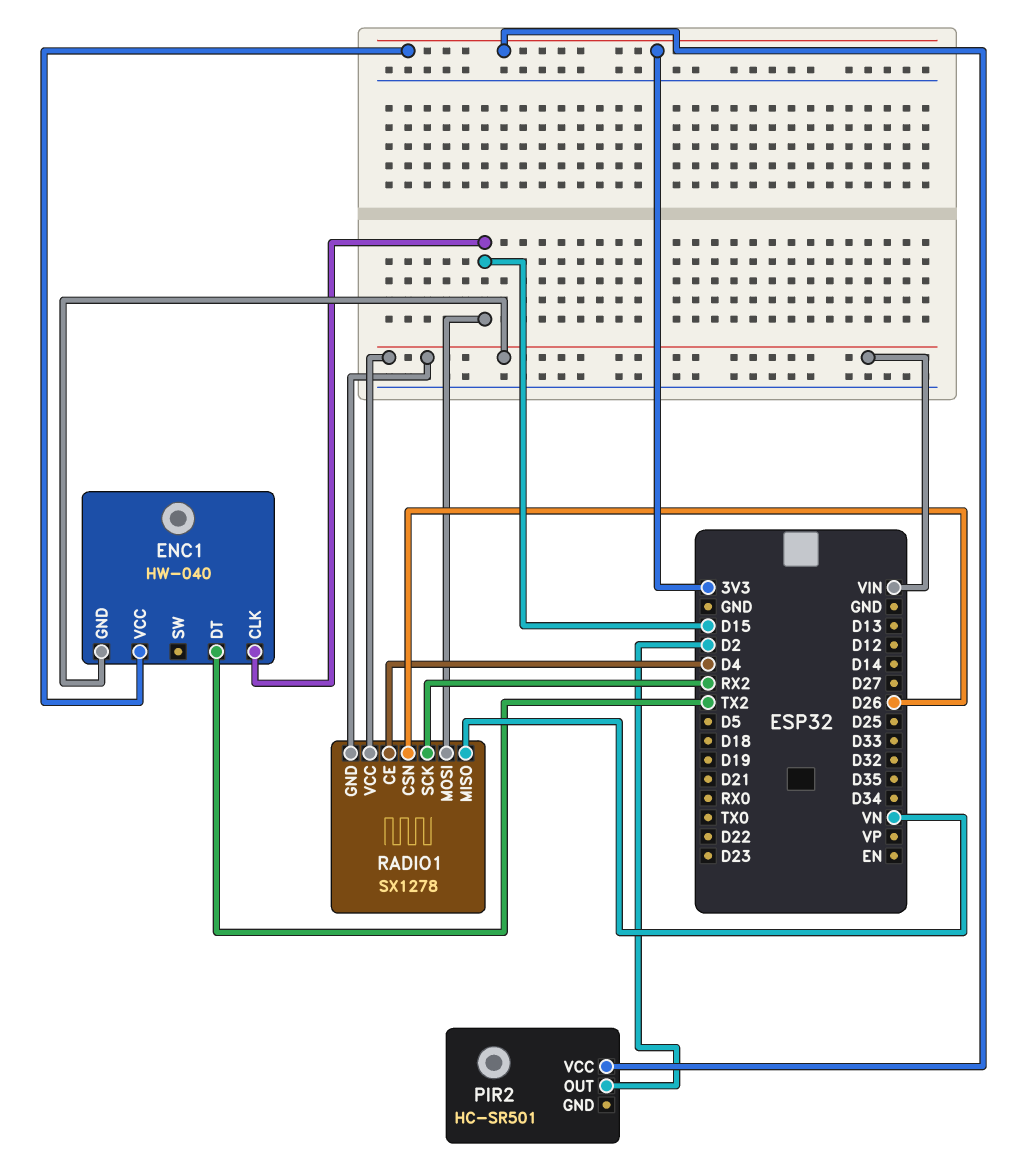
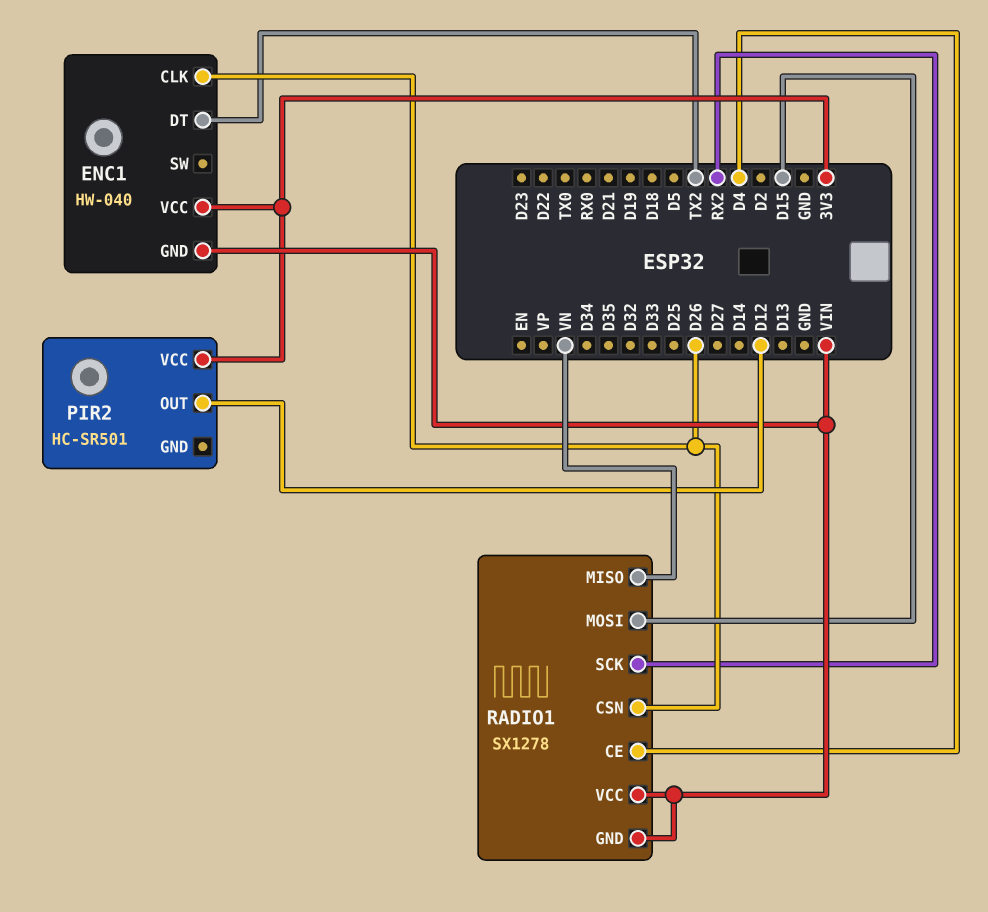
ENC1 pin CLK: D15 -> D26
PIR2 pin OUT: D2 -> D12

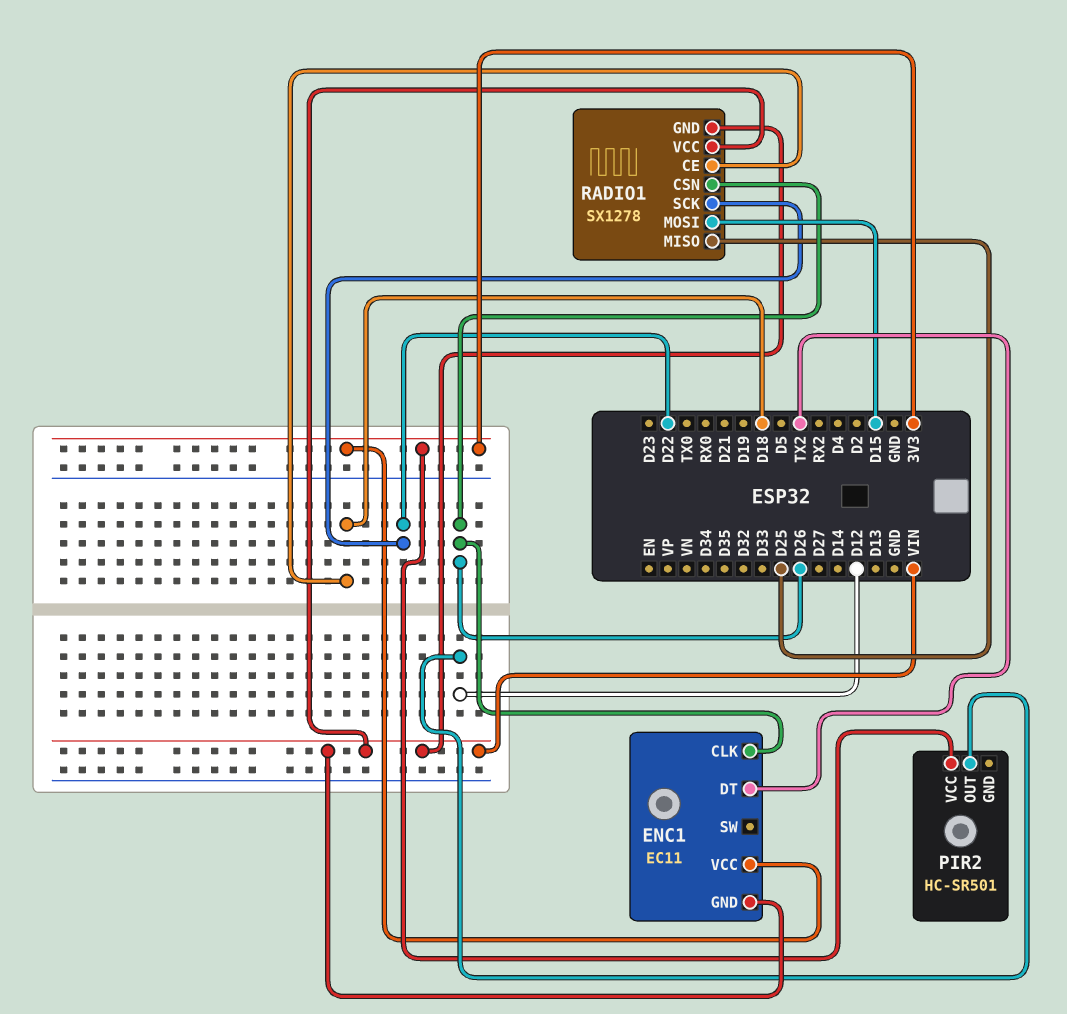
ENC1: HW-040 -> EC11
RADIO1 pin CE: D4 -> D18
RADIO1 pin MISO: VN -> D25
RADIO1 pin SCK: RX2 -> D22

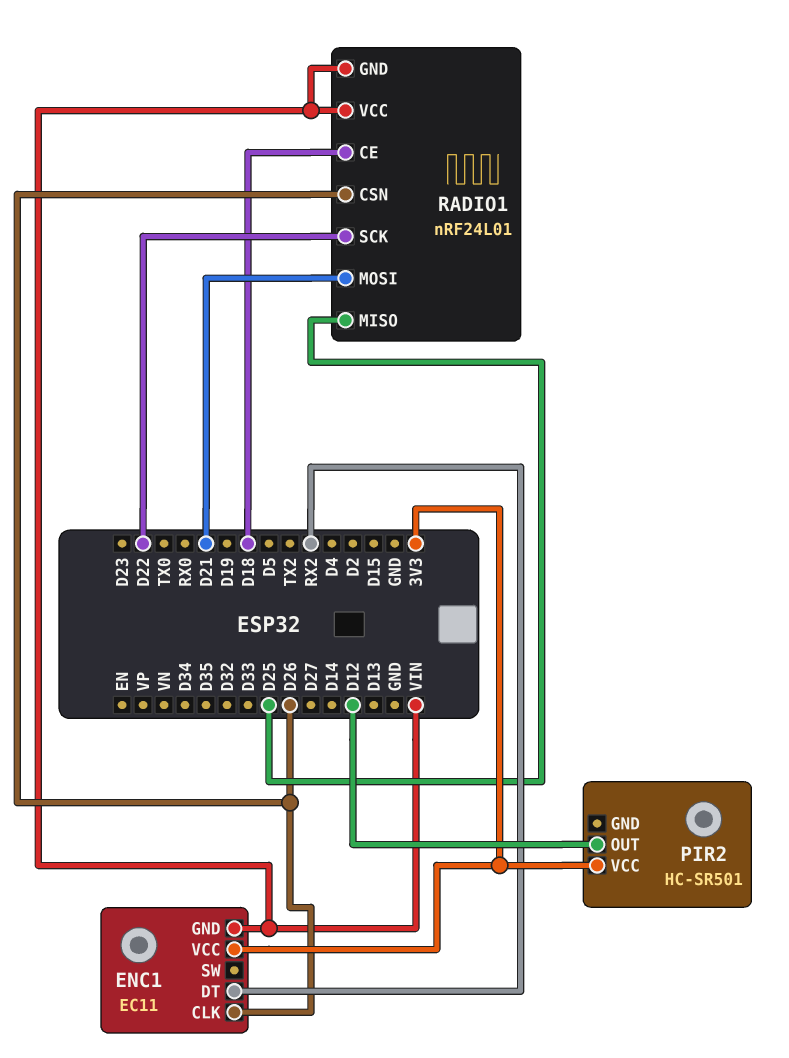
ENC1 pin DT: TX2 -> RX2
RADIO1: SX1278 -> nRF24L01
RADIO1 pin MOSI: D15 -> D21

